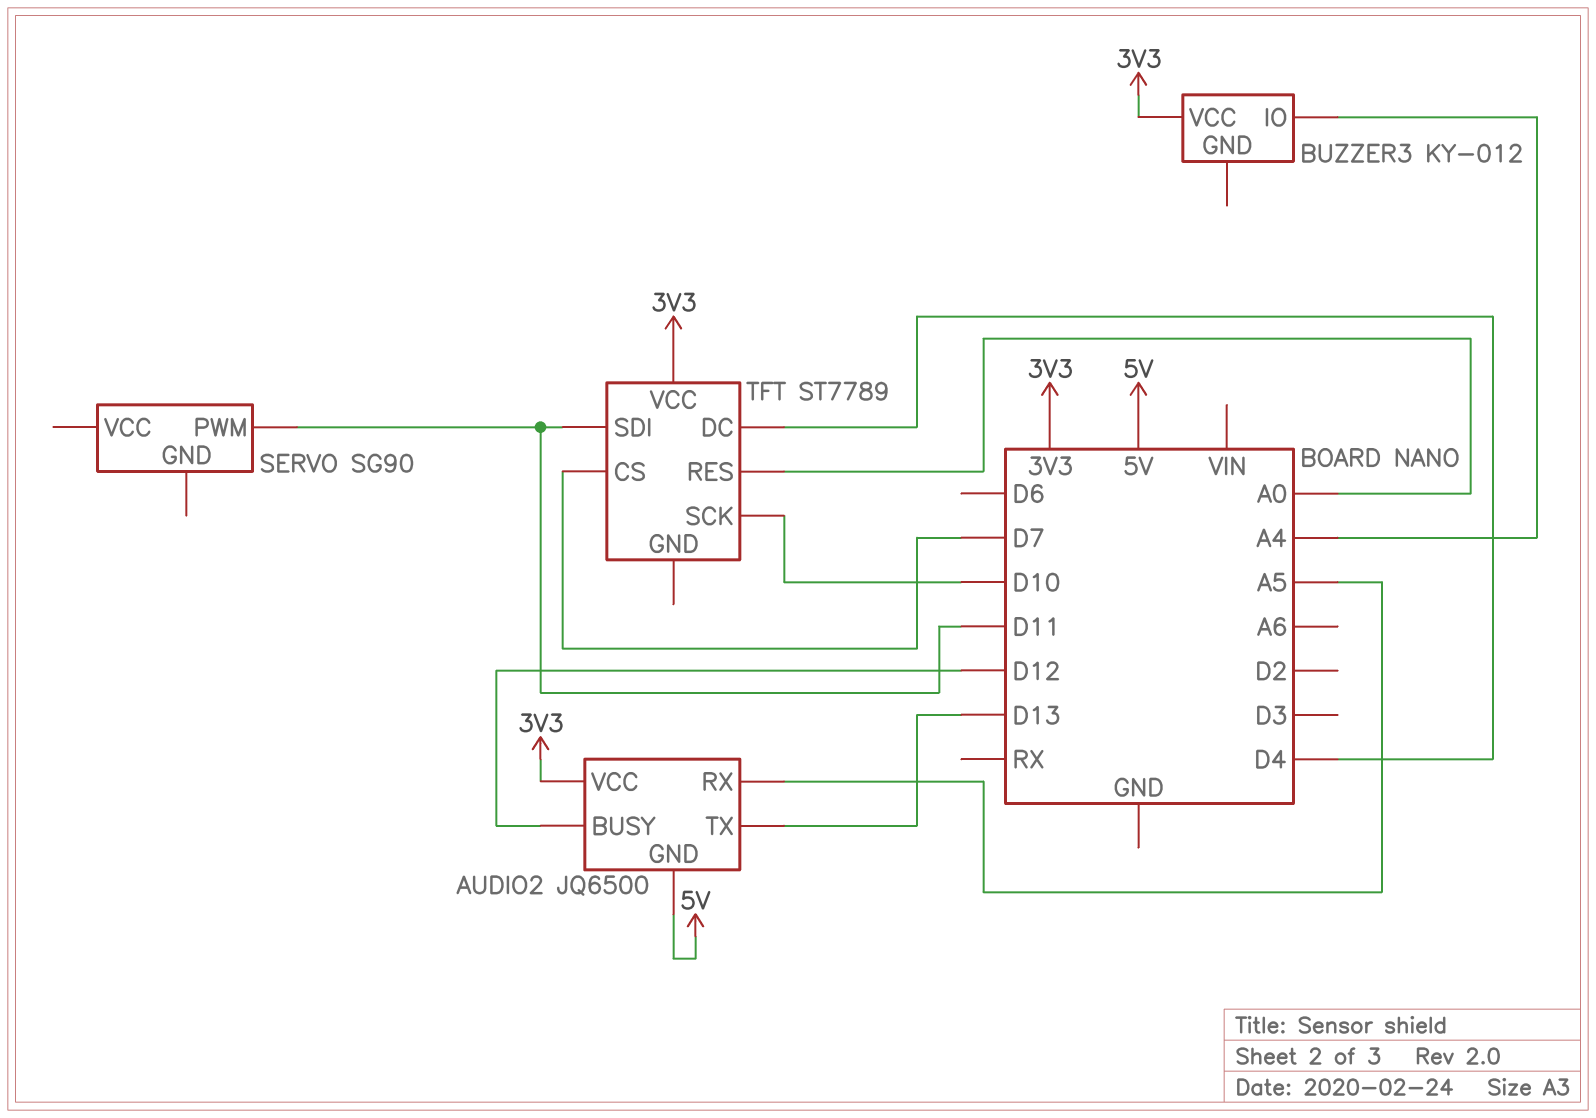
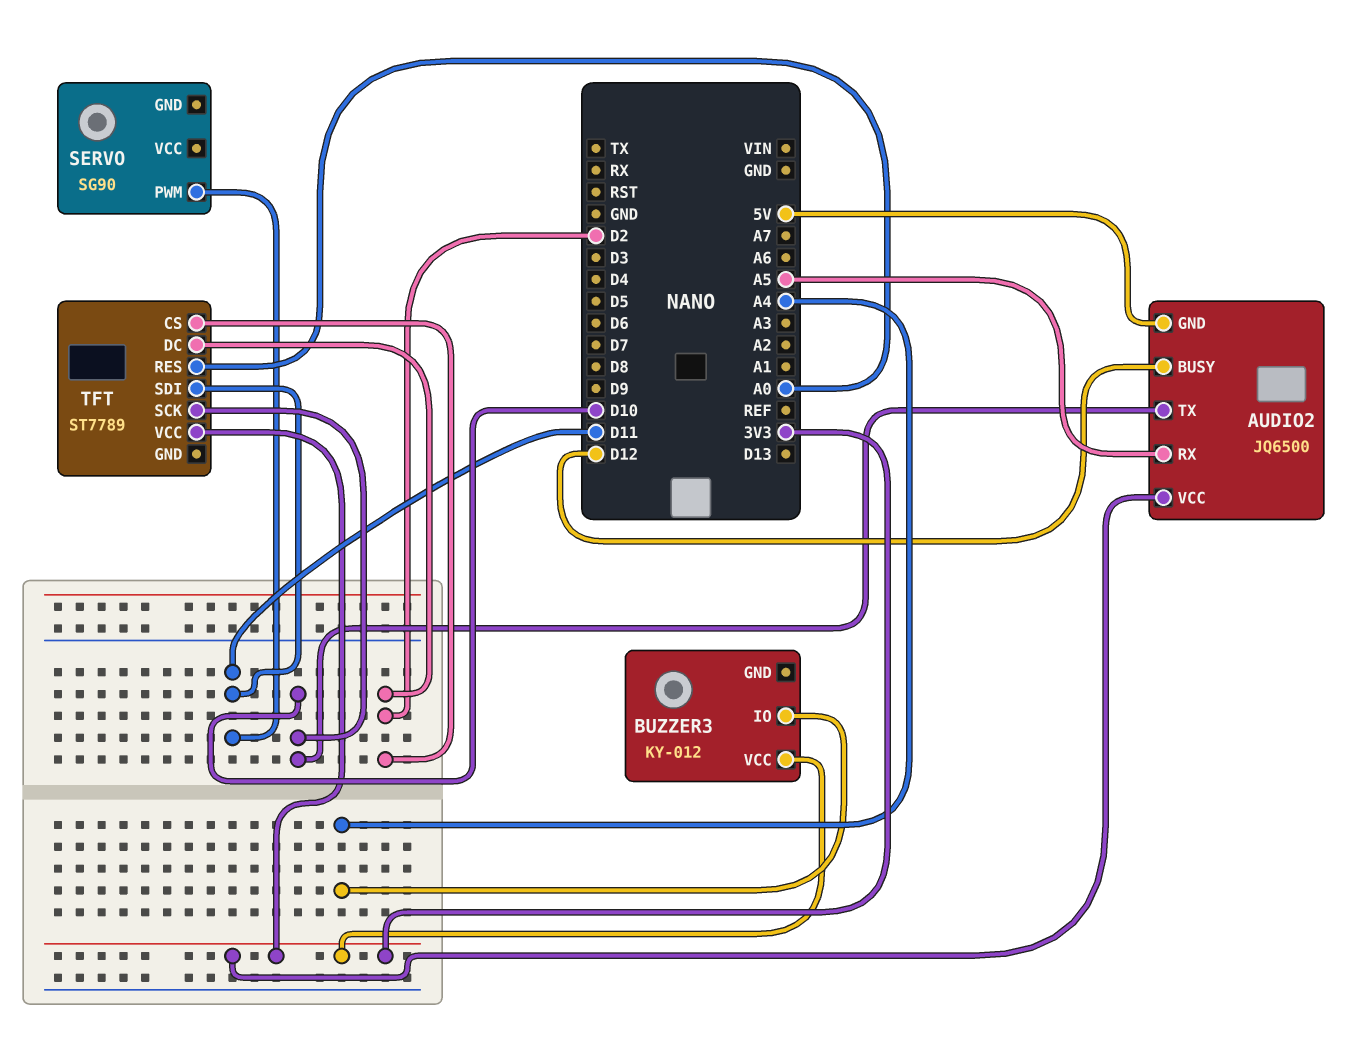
AUDIO2 pin TX: D13 -> D10
TFT pin CS: D7 -> D2
TFT pin DC: D4 -> D2

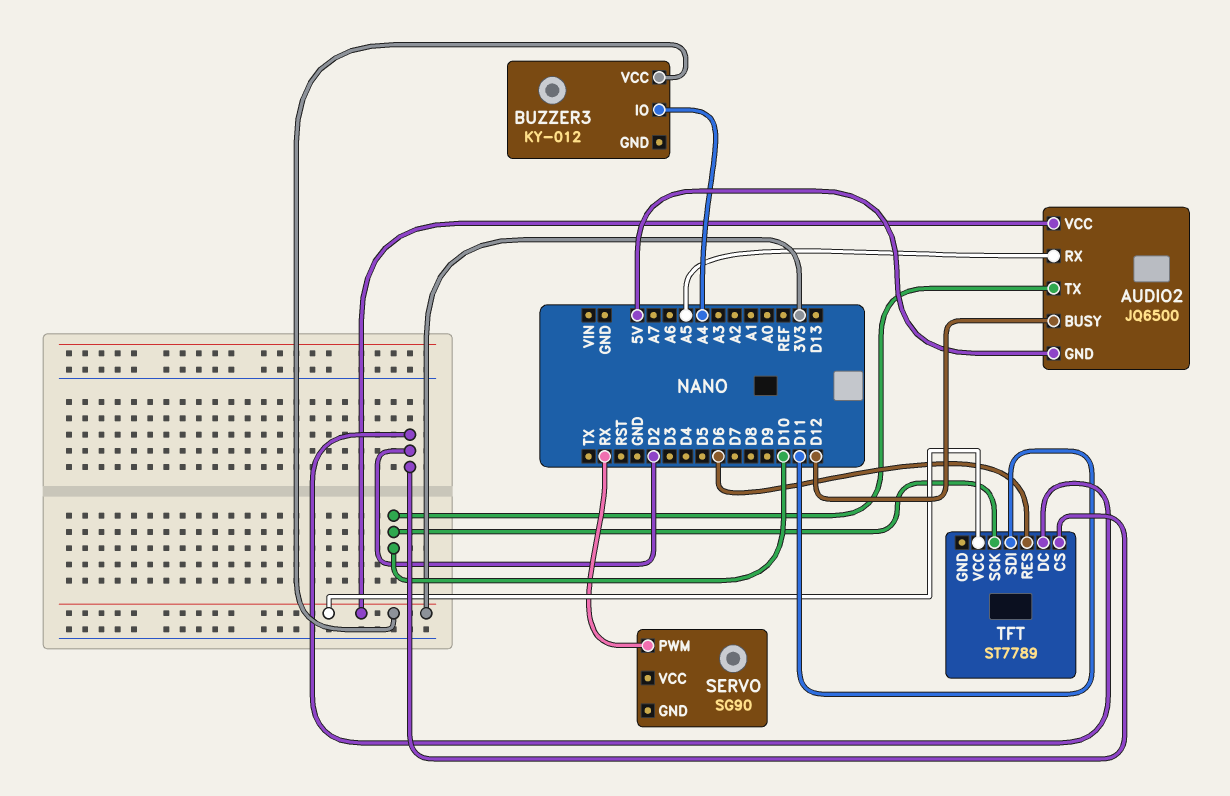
SERVO pin PWM: D11 -> RX
TFT pin RES: A0 -> D6

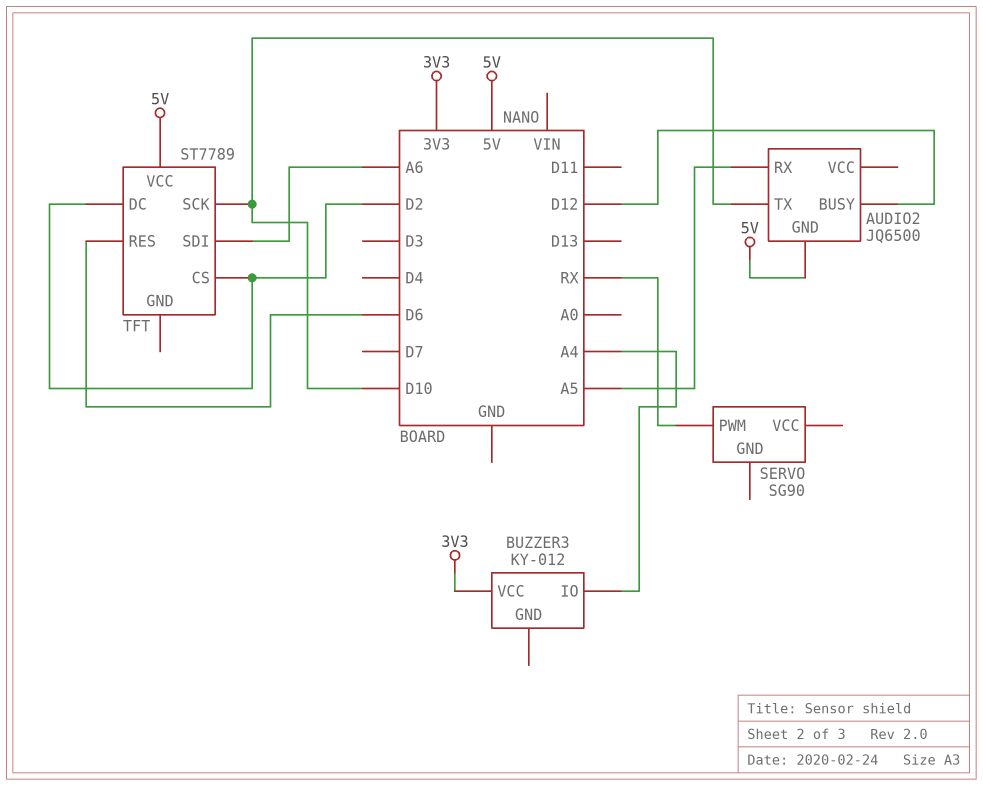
AUDIO2 pin VCC: 3V3 -> none
TFT pin SDI: D11 -> A6
TFT pin VCC: 3V3 -> 5V

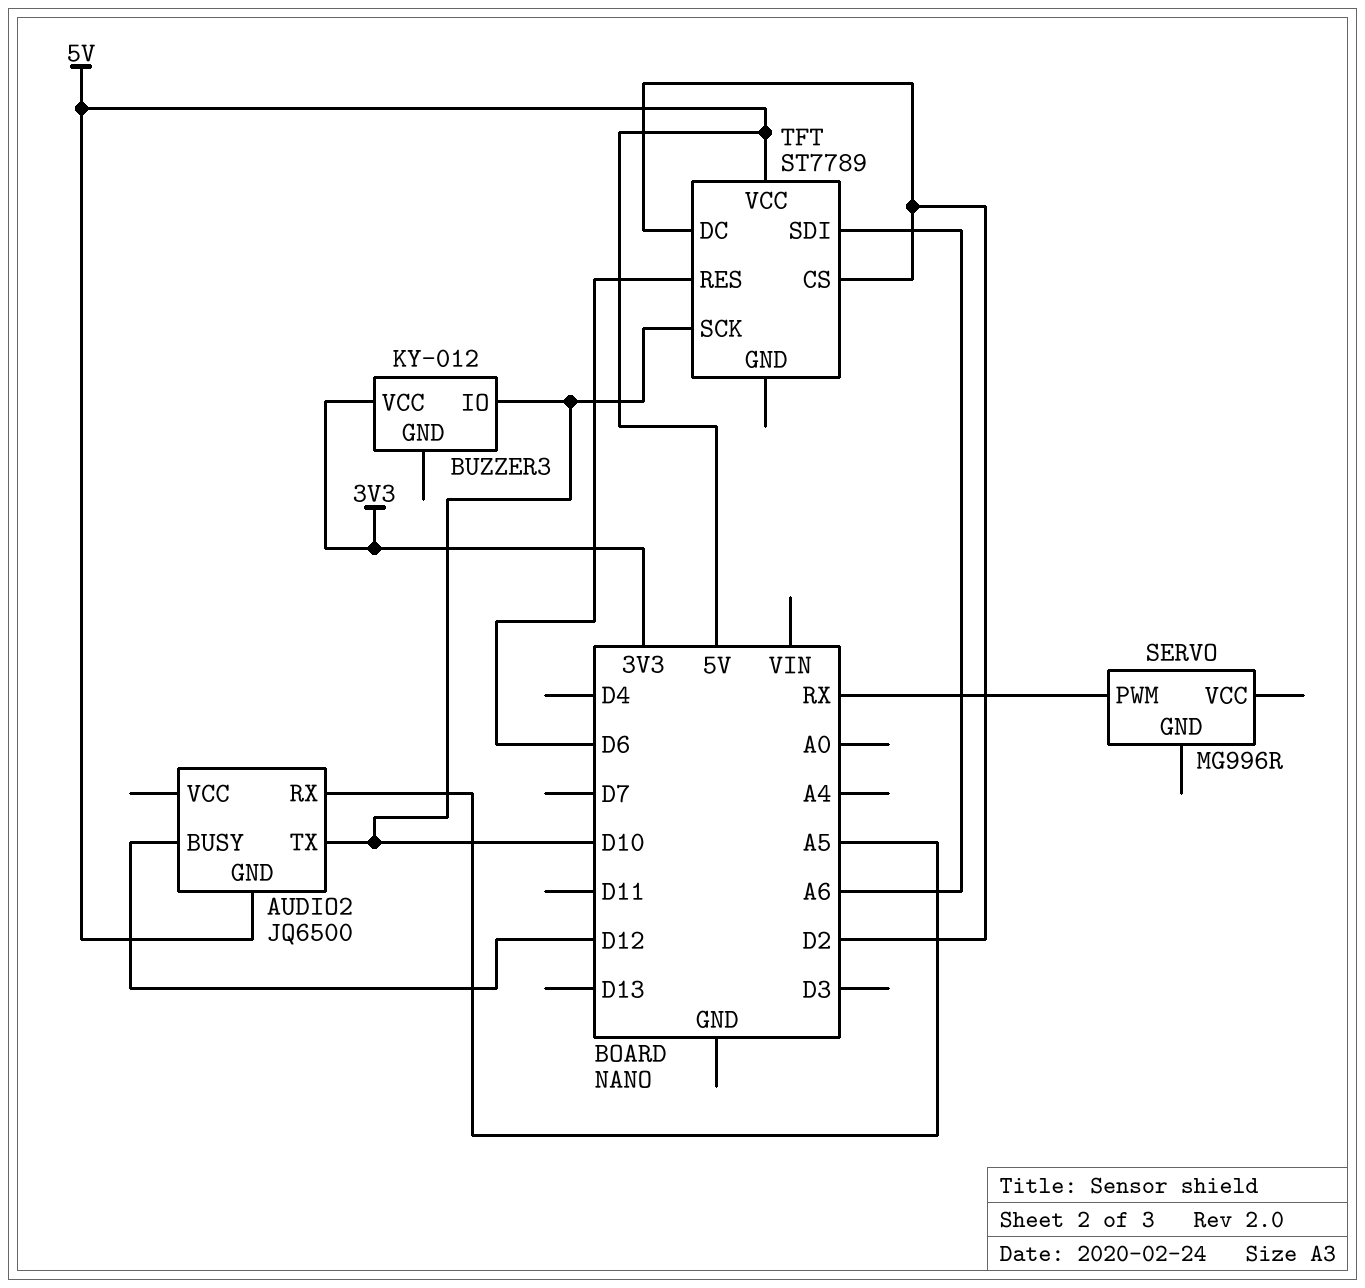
BUZZER3 pin IO: A4 -> D10
SERVO: SG90 -> MG996R

